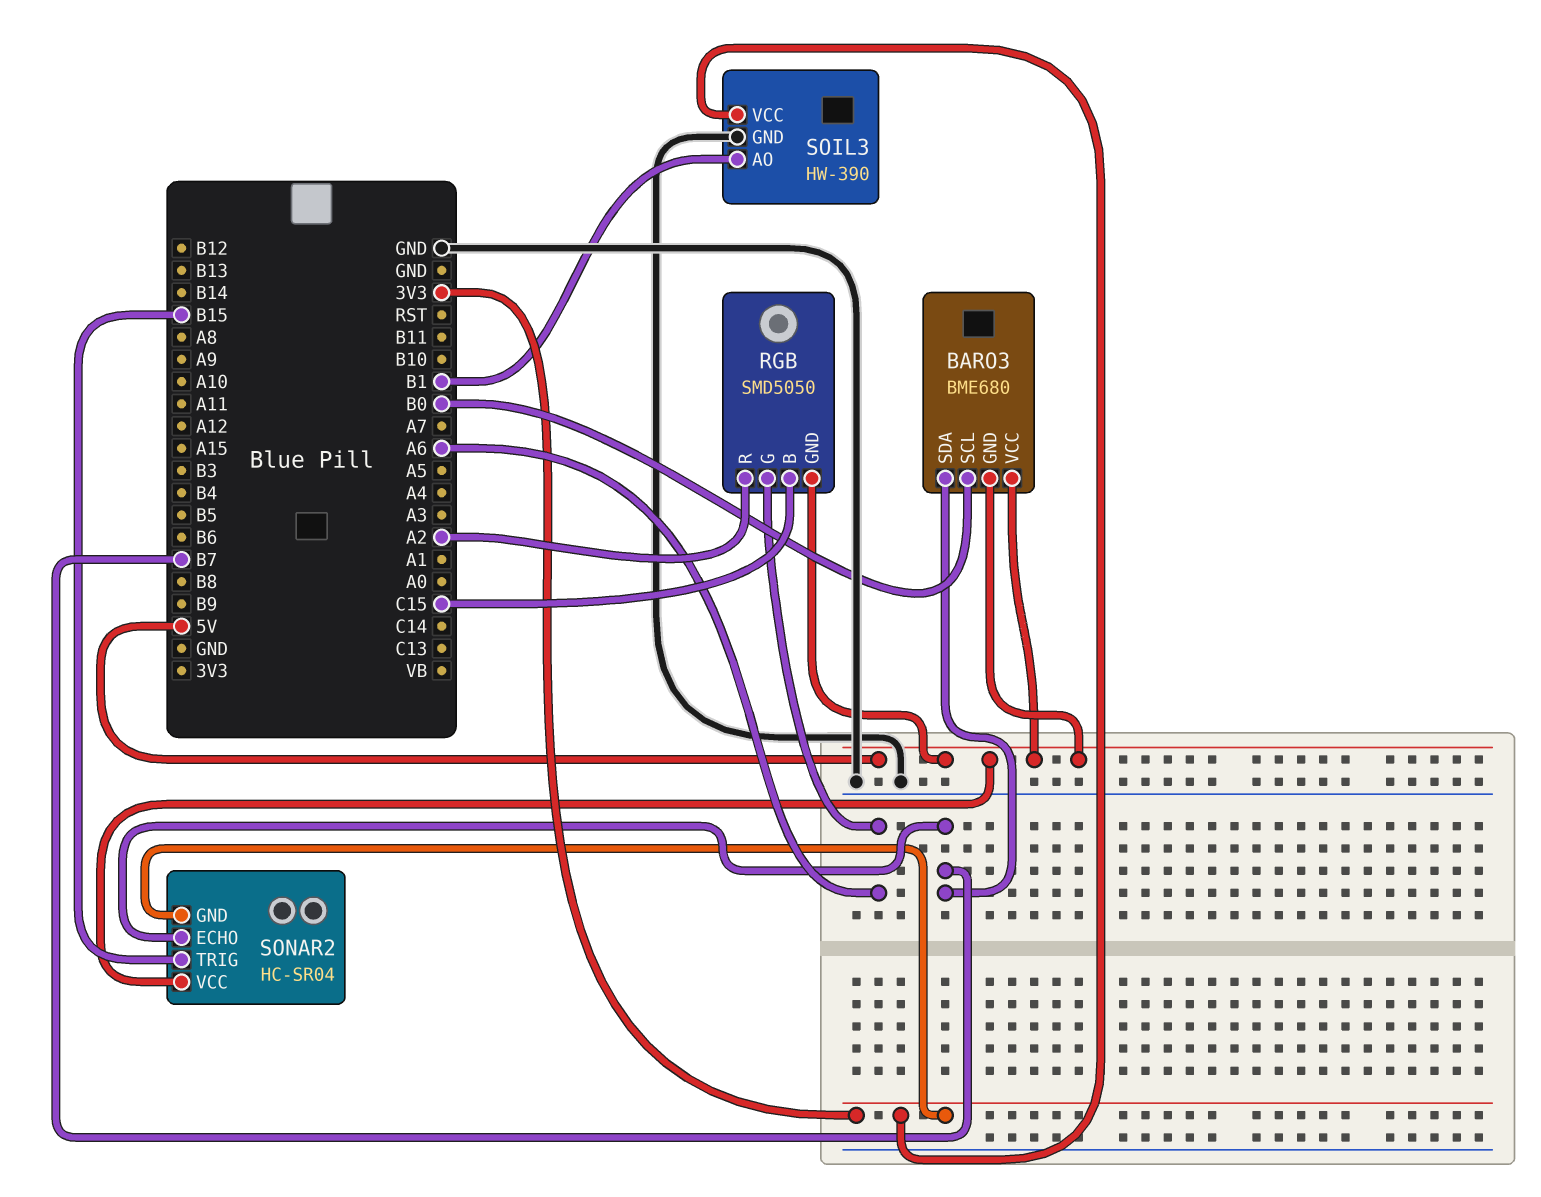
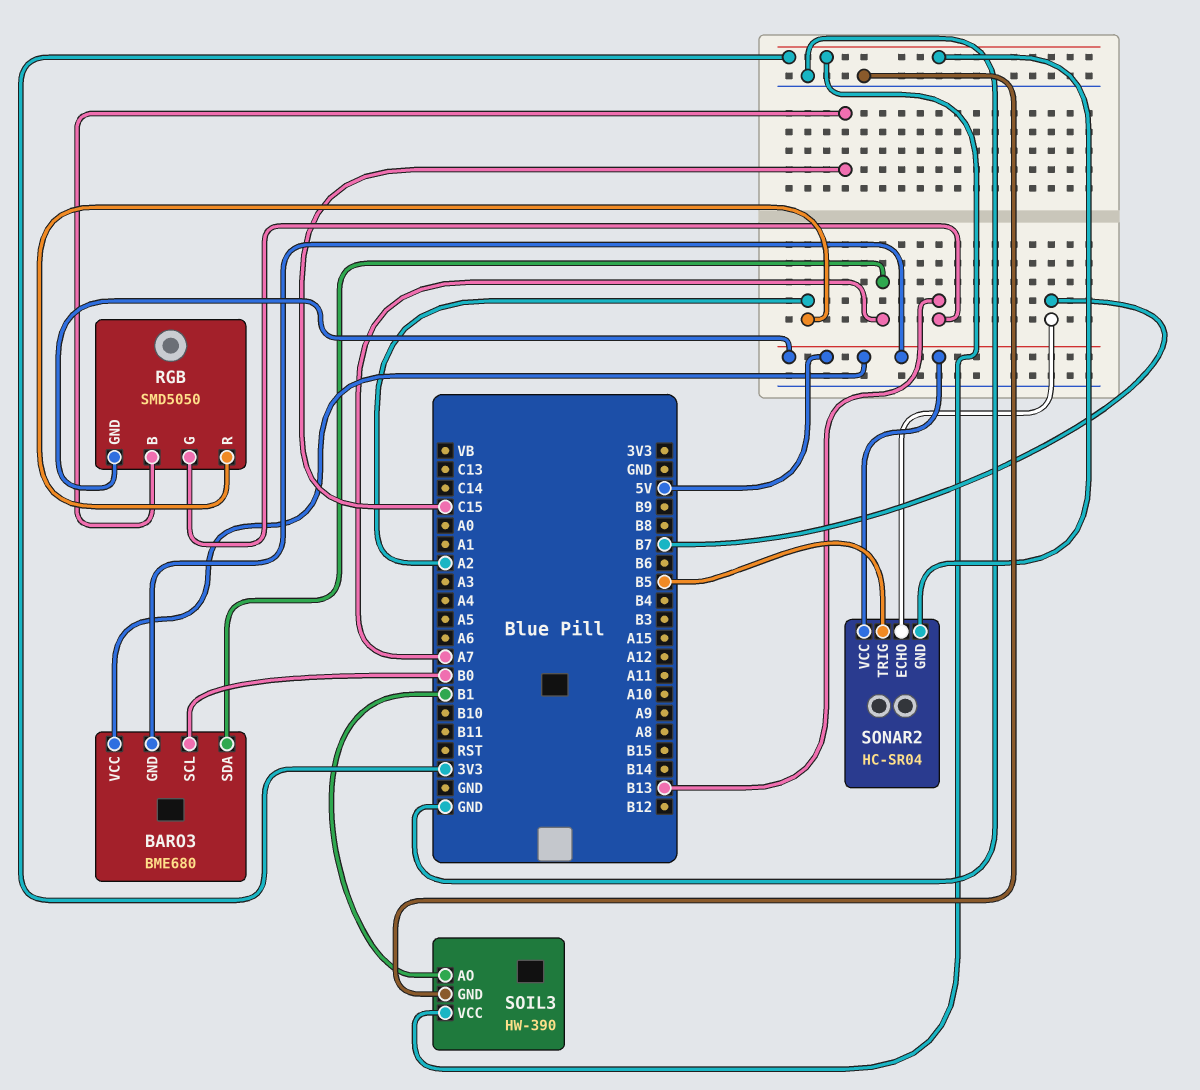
BARO3 pin SDA: B7 -> A7
RGB pin G: A6 -> B13
SONAR2 pin TRIG: B15 -> B5

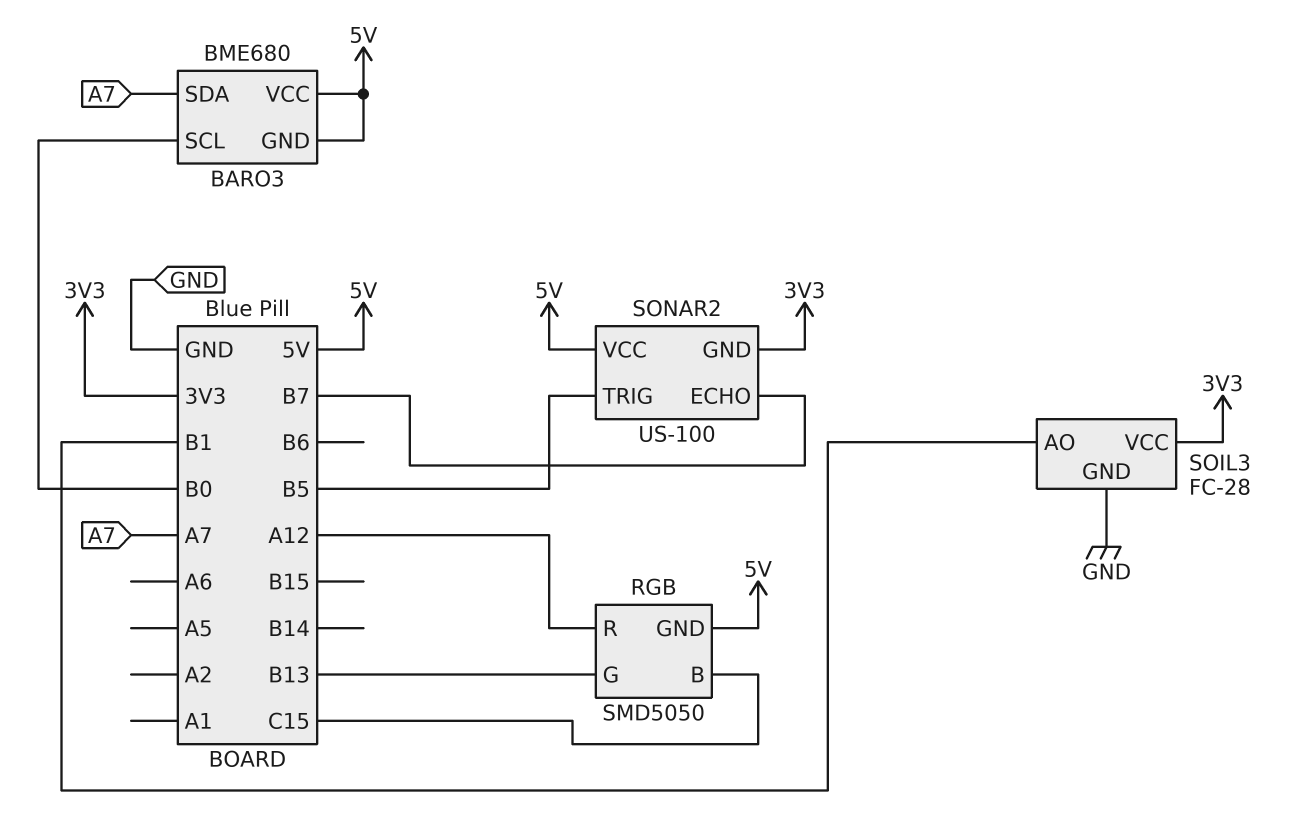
RGB pin R: A2 -> A12
SOIL3: HW-390 -> FC-28
SONAR2: HC-SR04 -> US-100

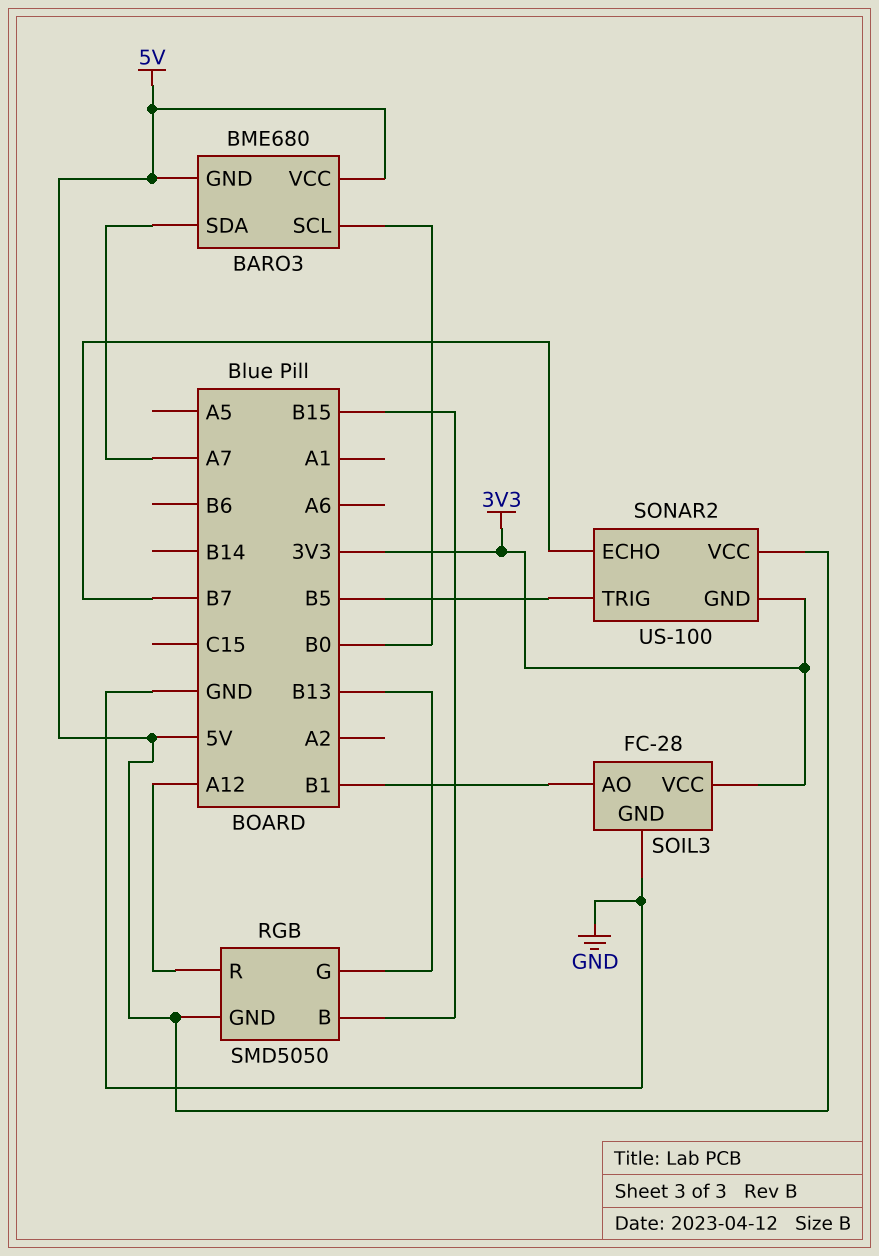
RGB pin B: C15 -> B15

